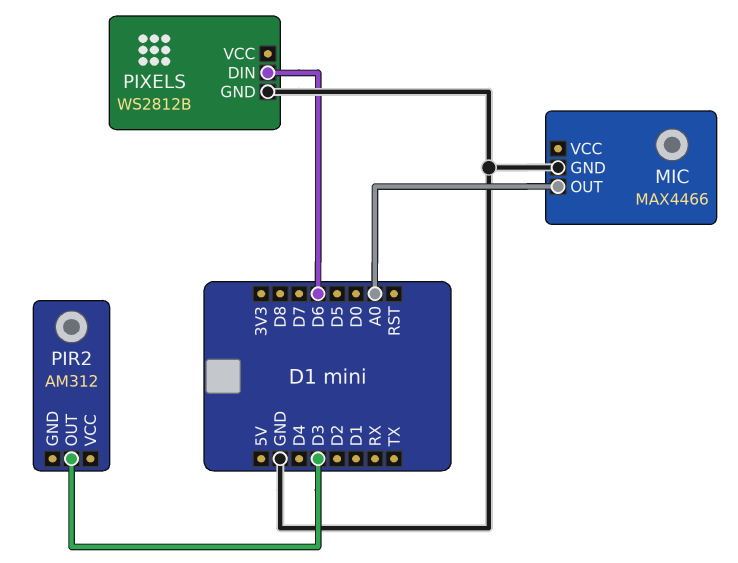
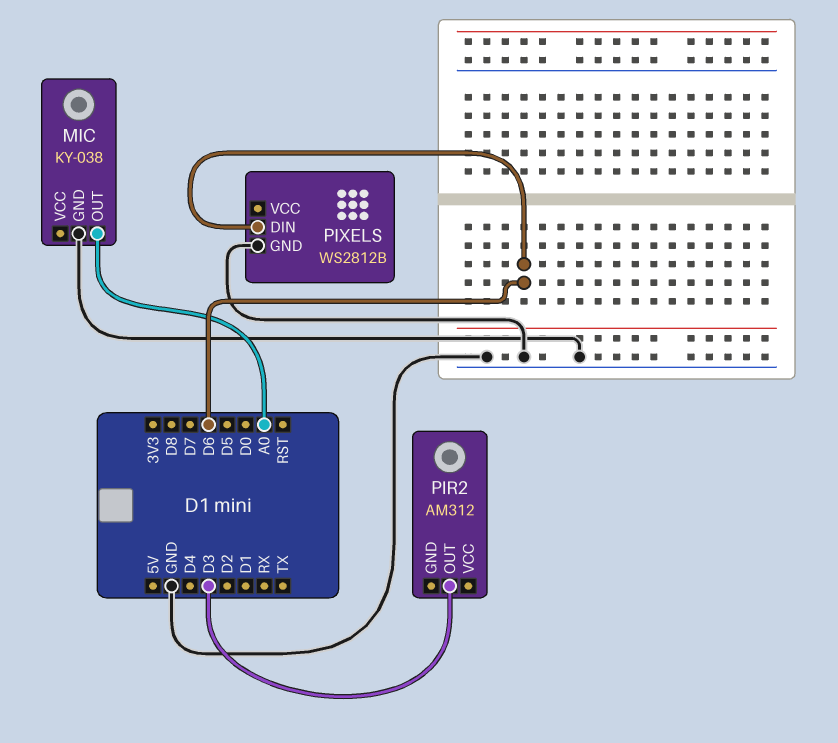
MIC: MAX4466 -> KY-038

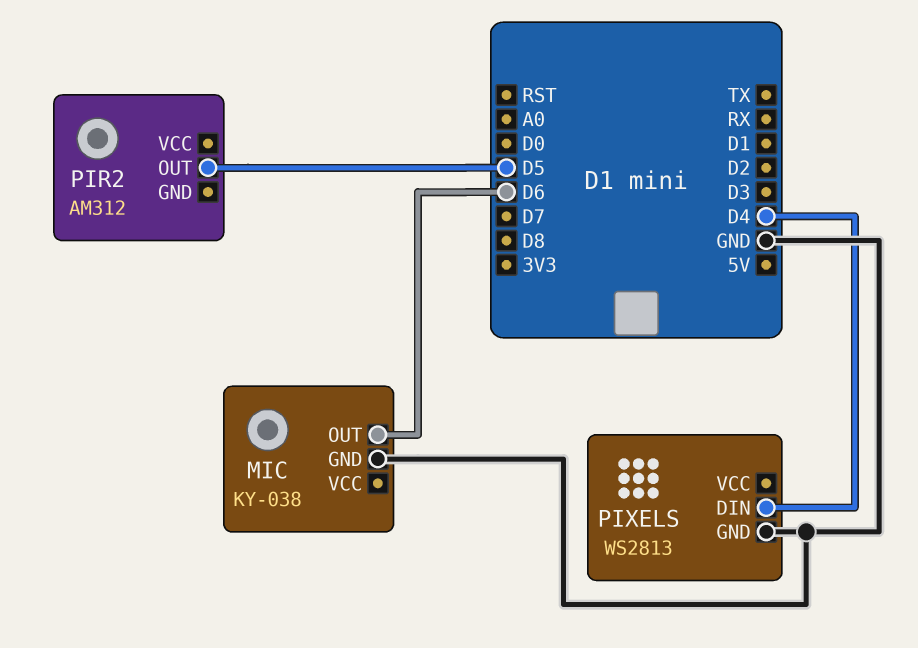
MIC pin OUT: A0 -> D6
PIR2 pin OUT: D3 -> D5
PIXELS: WS2812B -> WS2813
PIXELS pin DIN: D6 -> D4

